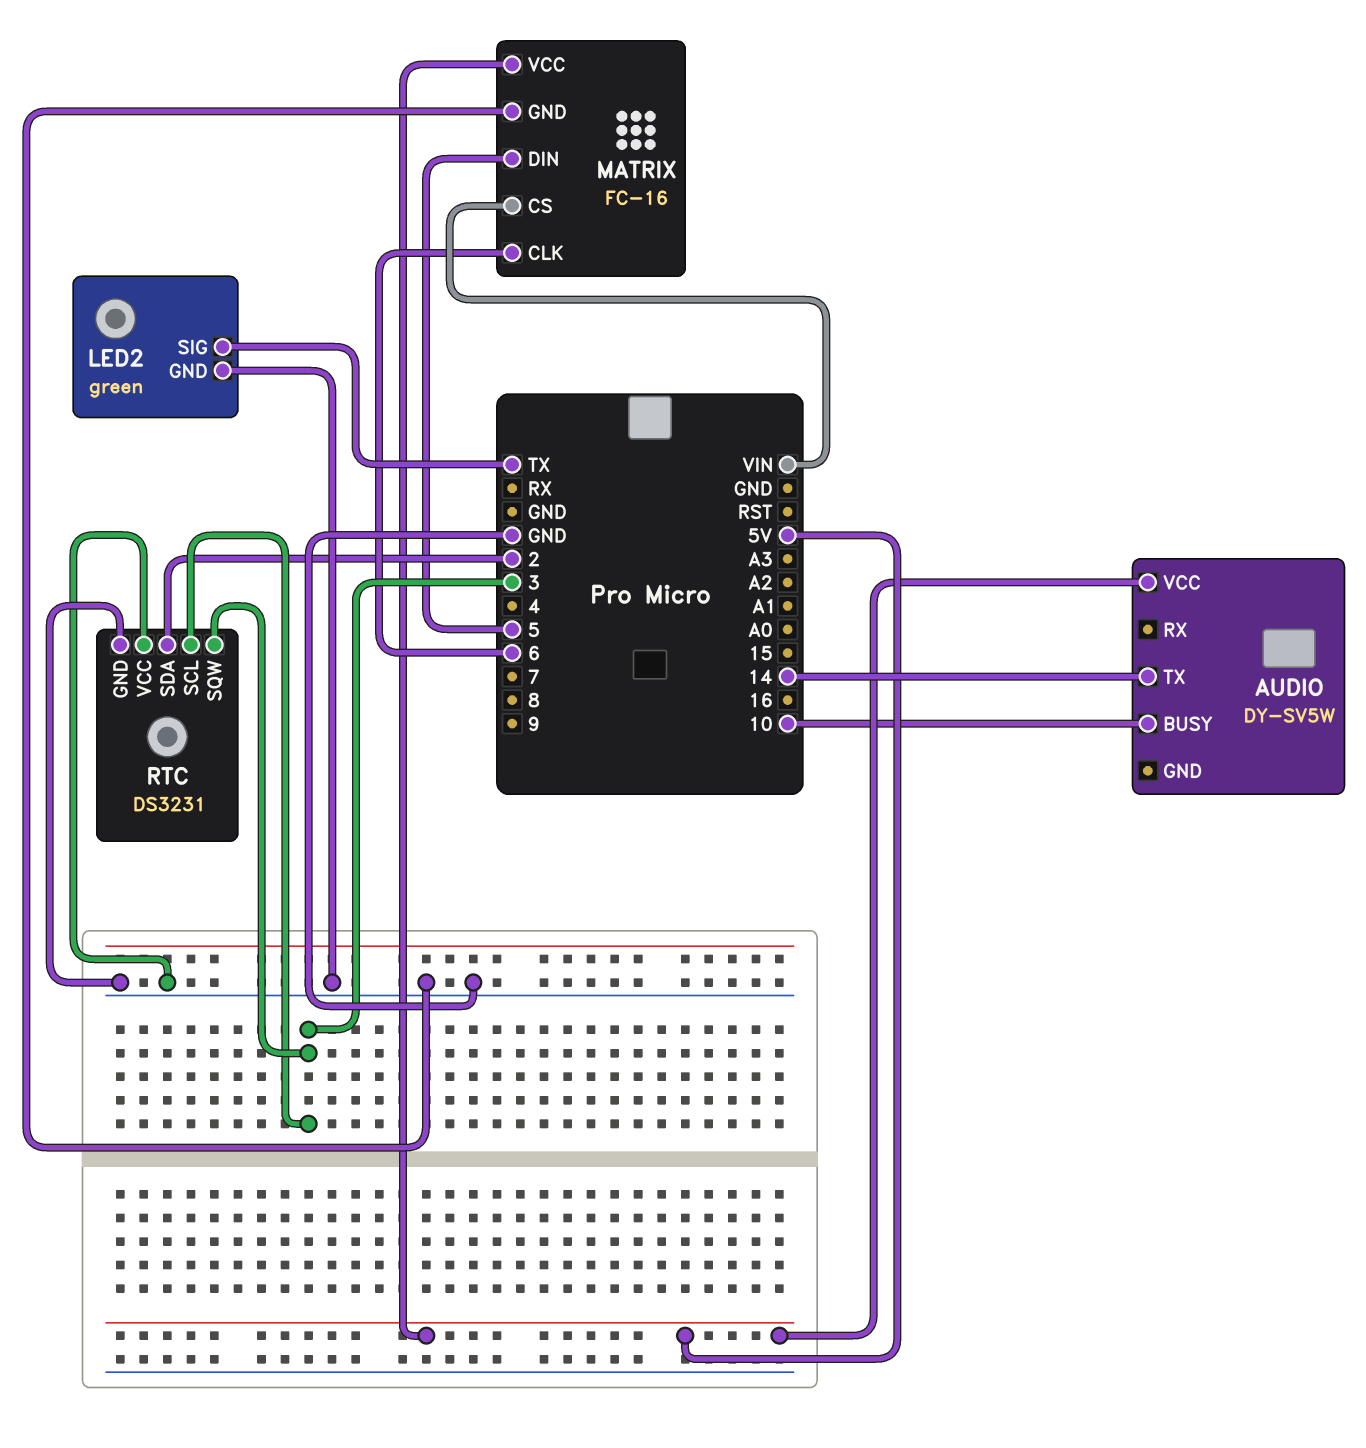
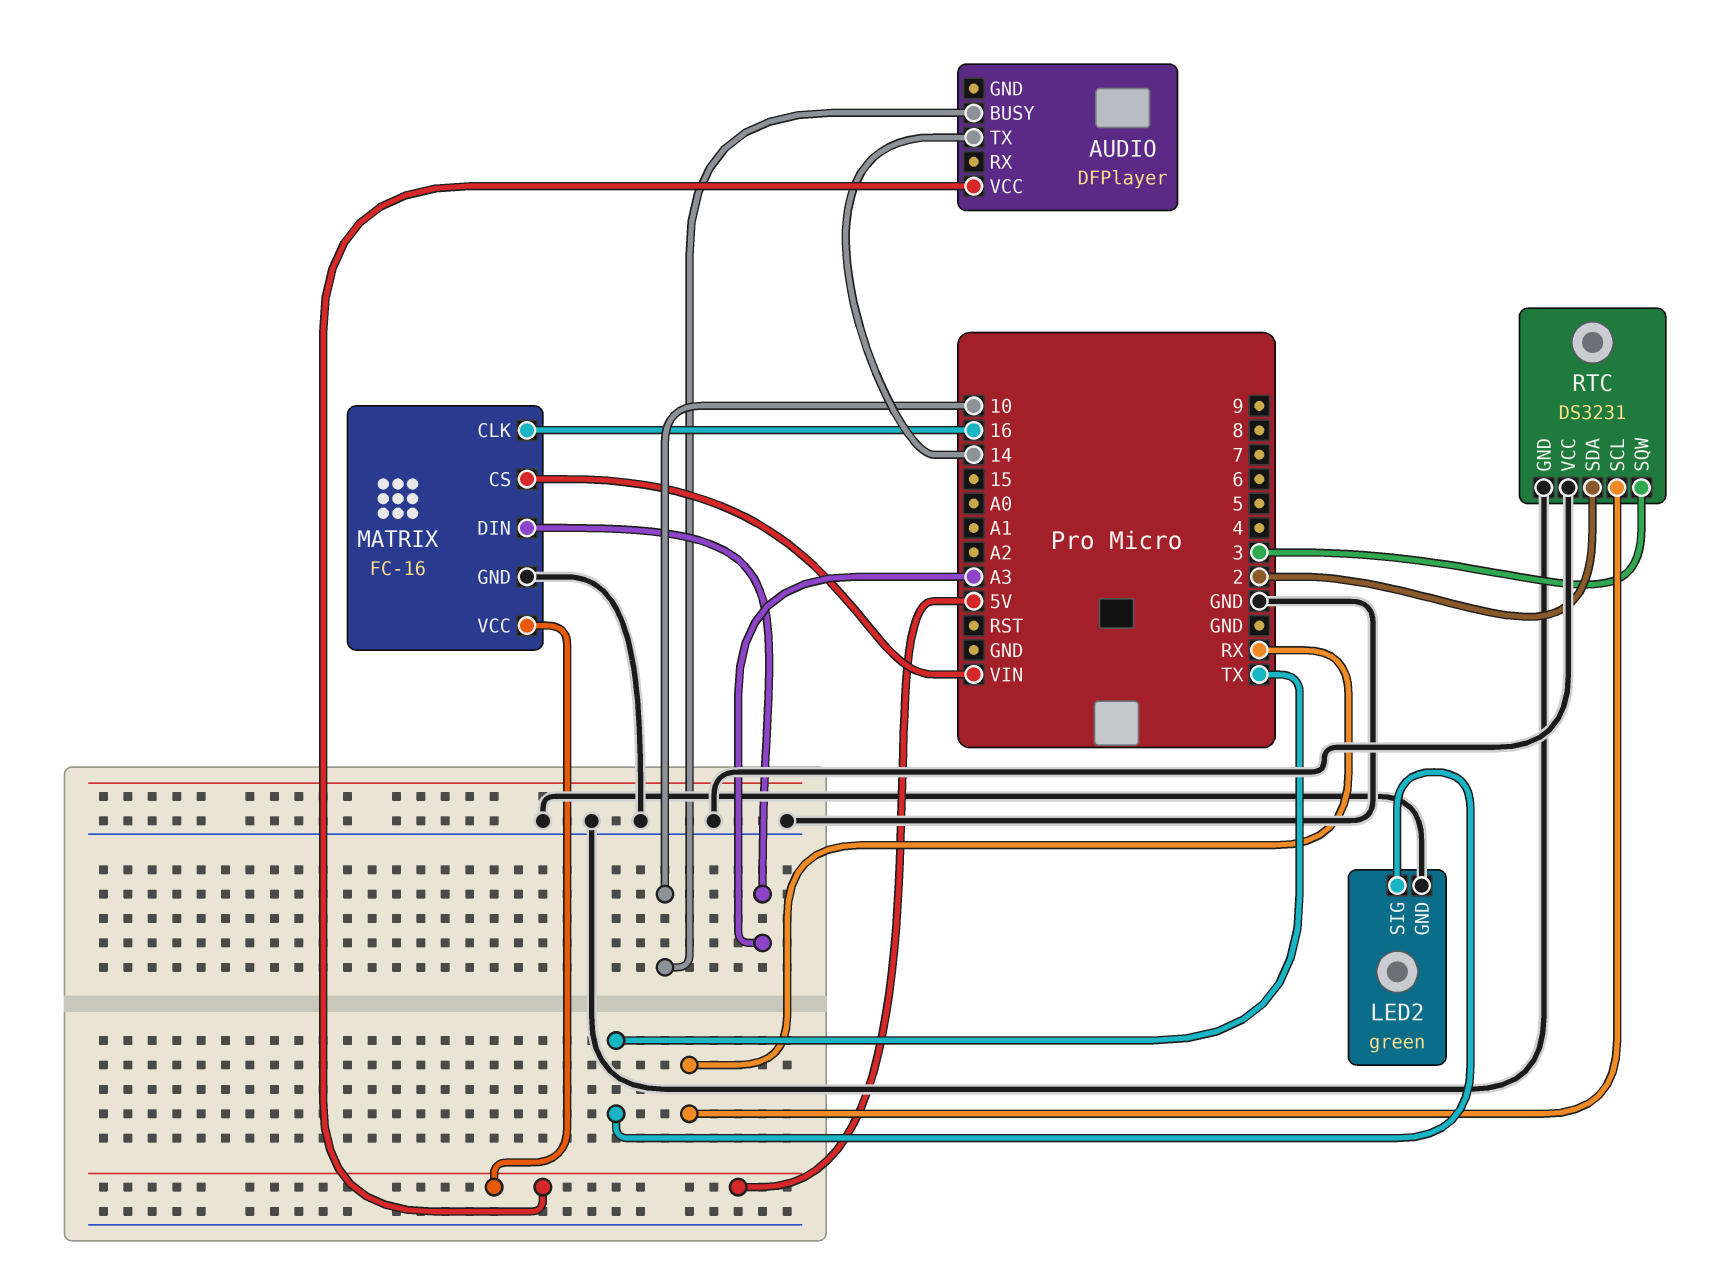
AUDIO: DY-SV5W -> DFPlayer
MATRIX pin CLK: 6 -> 16
MATRIX pin DIN: 5 -> A3
RTC pin SCL: 3 -> RX

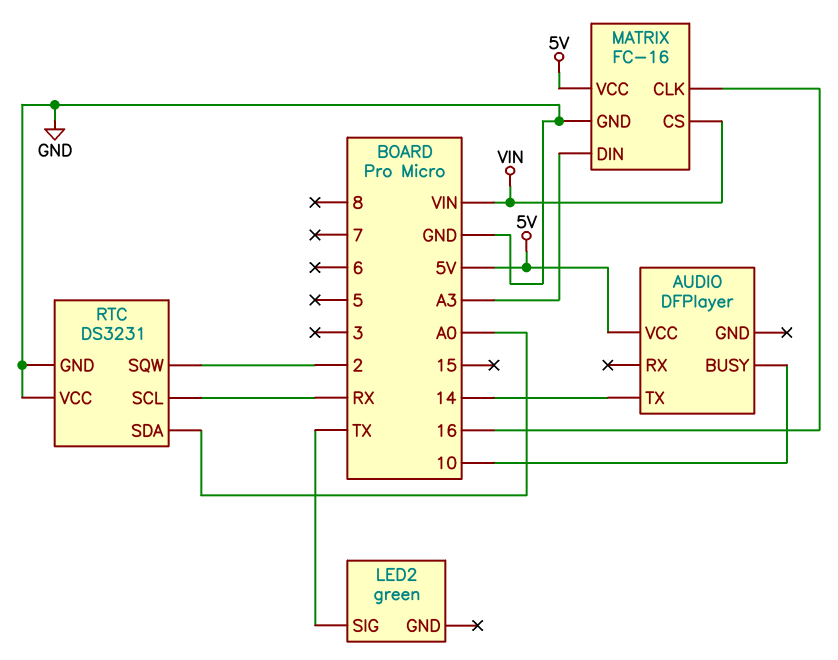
LED2 pin GND: GND -> none
RTC pin SDA: 2 -> A0
RTC pin SQW: 3 -> 2

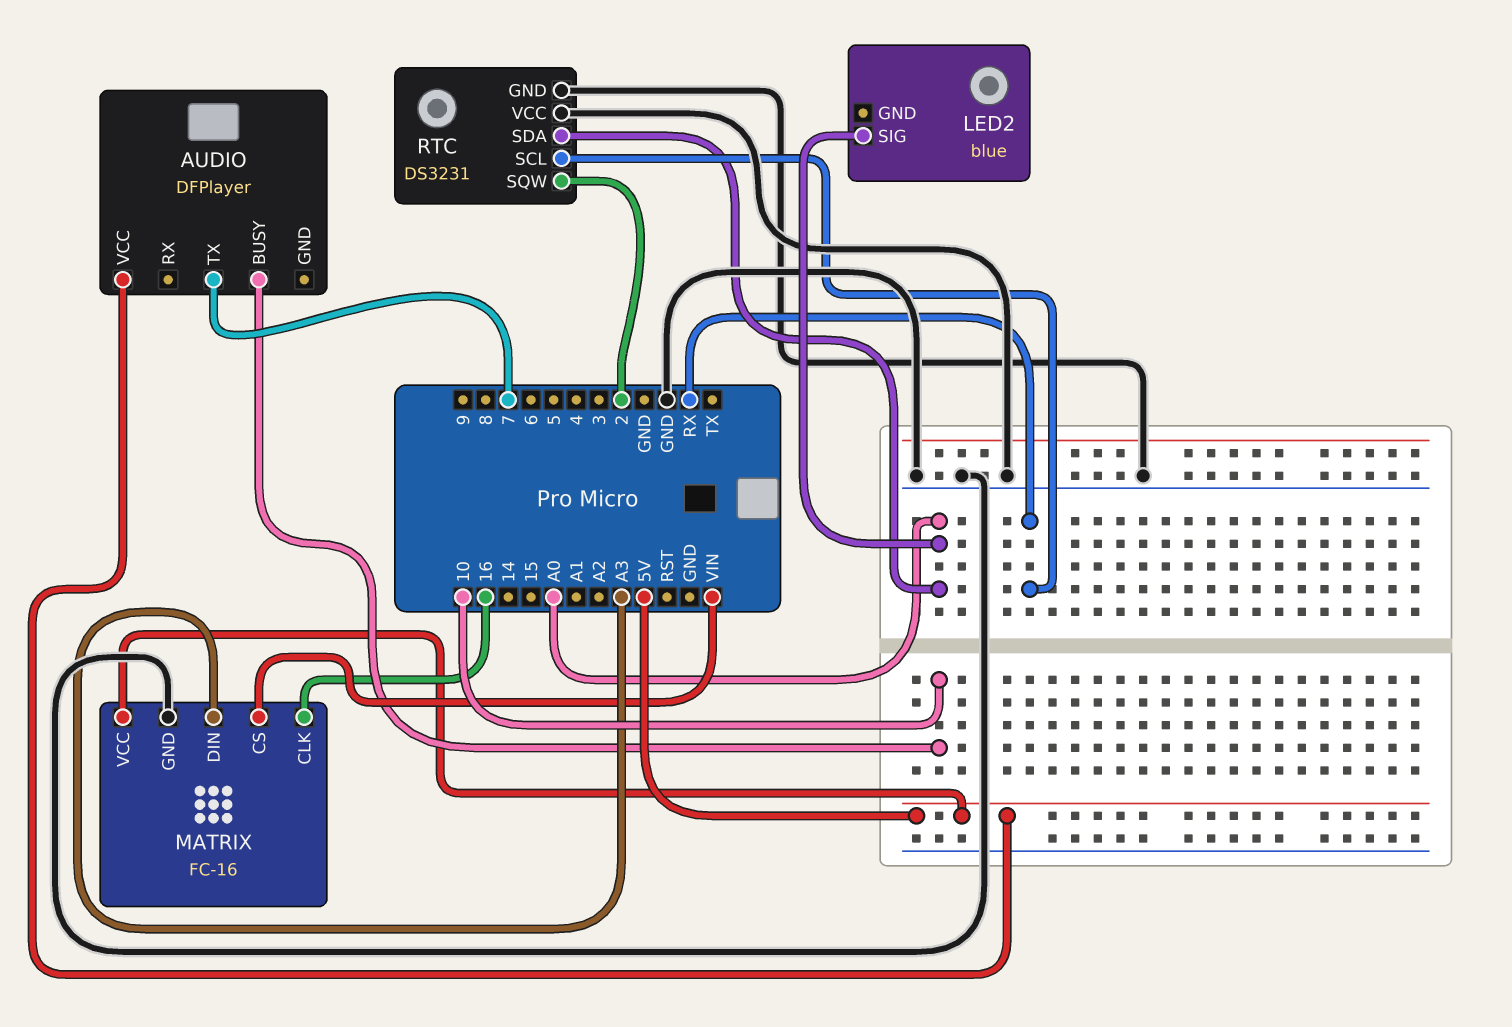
AUDIO pin TX: 14 -> 7
LED2: green -> blue
LED2 pin SIG: TX -> A0

